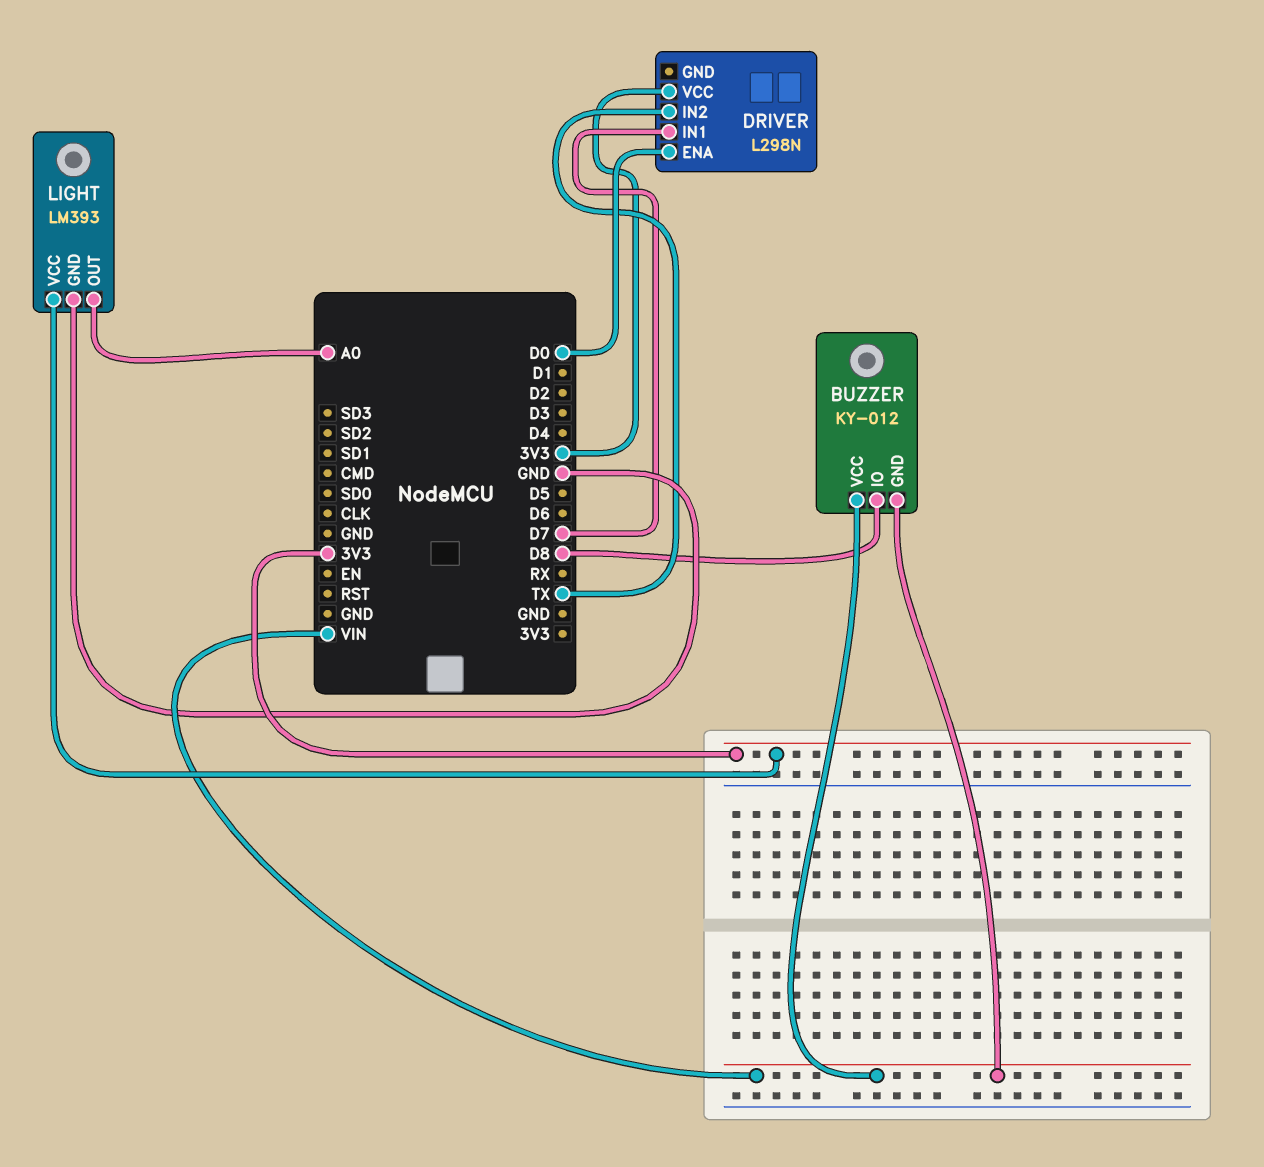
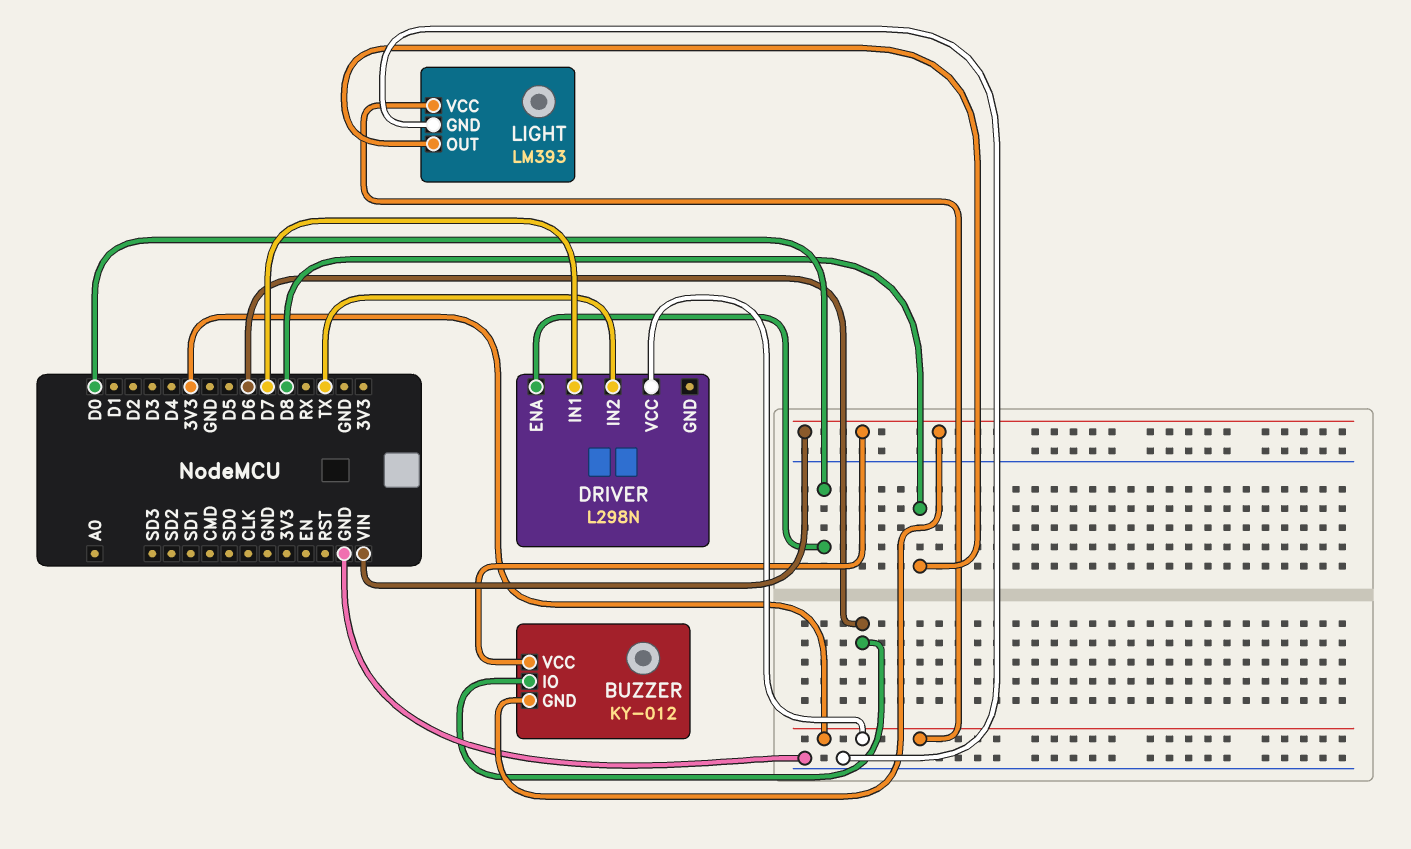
BUZZER pin IO: D8 -> D6
LIGHT pin OUT: A0 -> D8

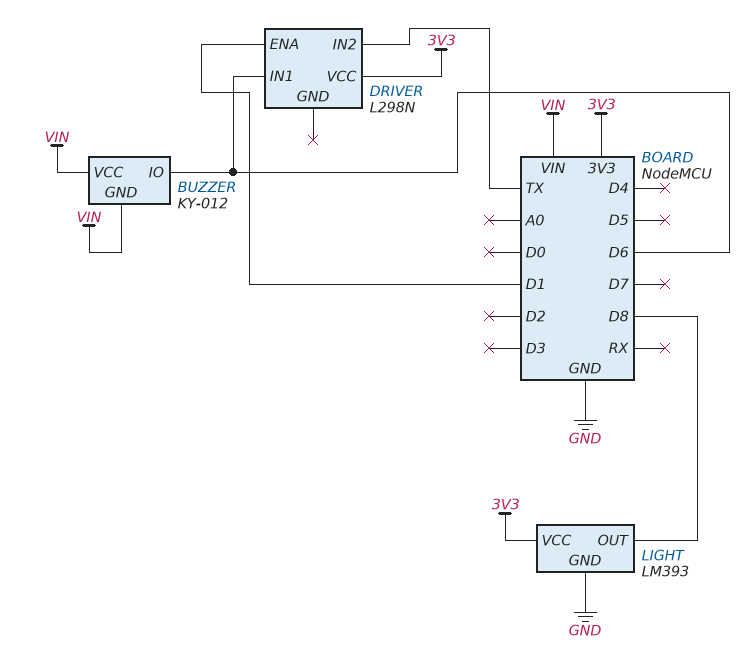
DRIVER pin ENA: D0 -> D1
DRIVER pin IN1: D7 -> D6

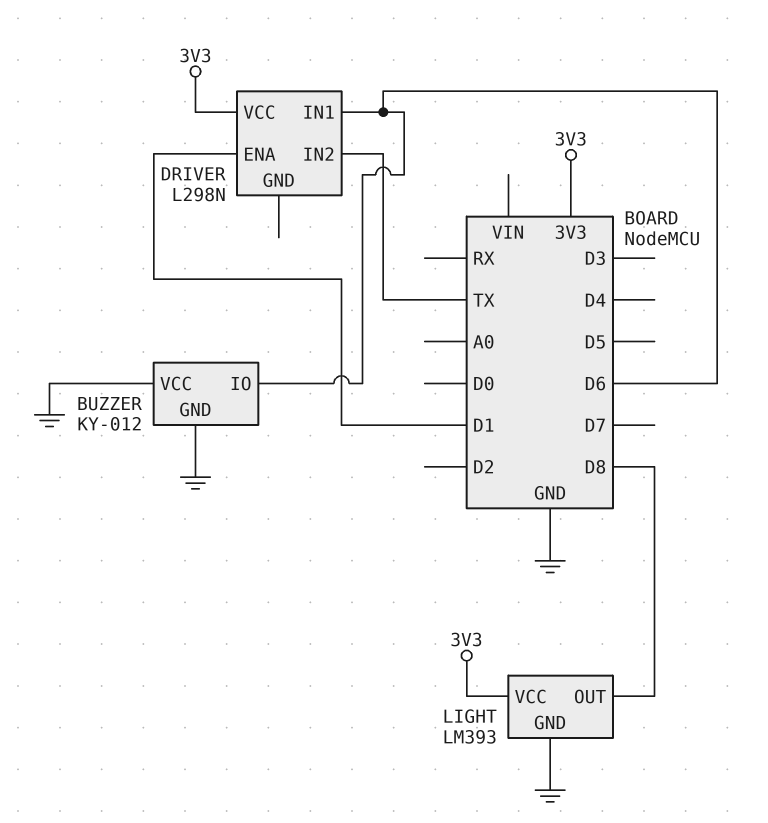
BUZZER pin GND: VIN -> GND
BUZZER pin VCC: VIN -> GND

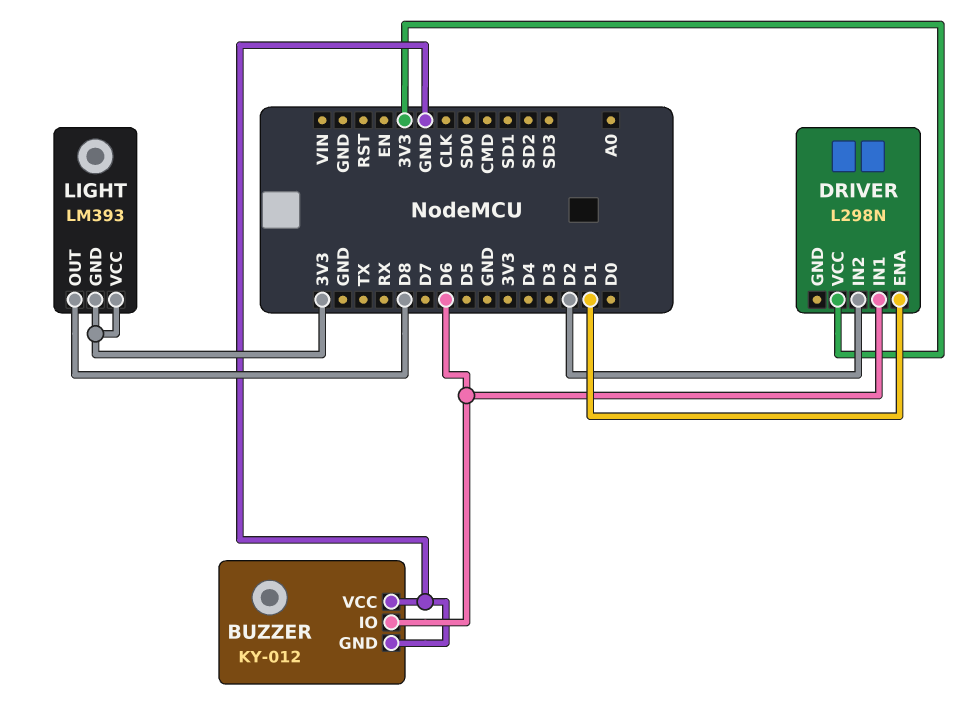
DRIVER pin IN2: TX -> D2
LIGHT pin GND: GND -> 3V3

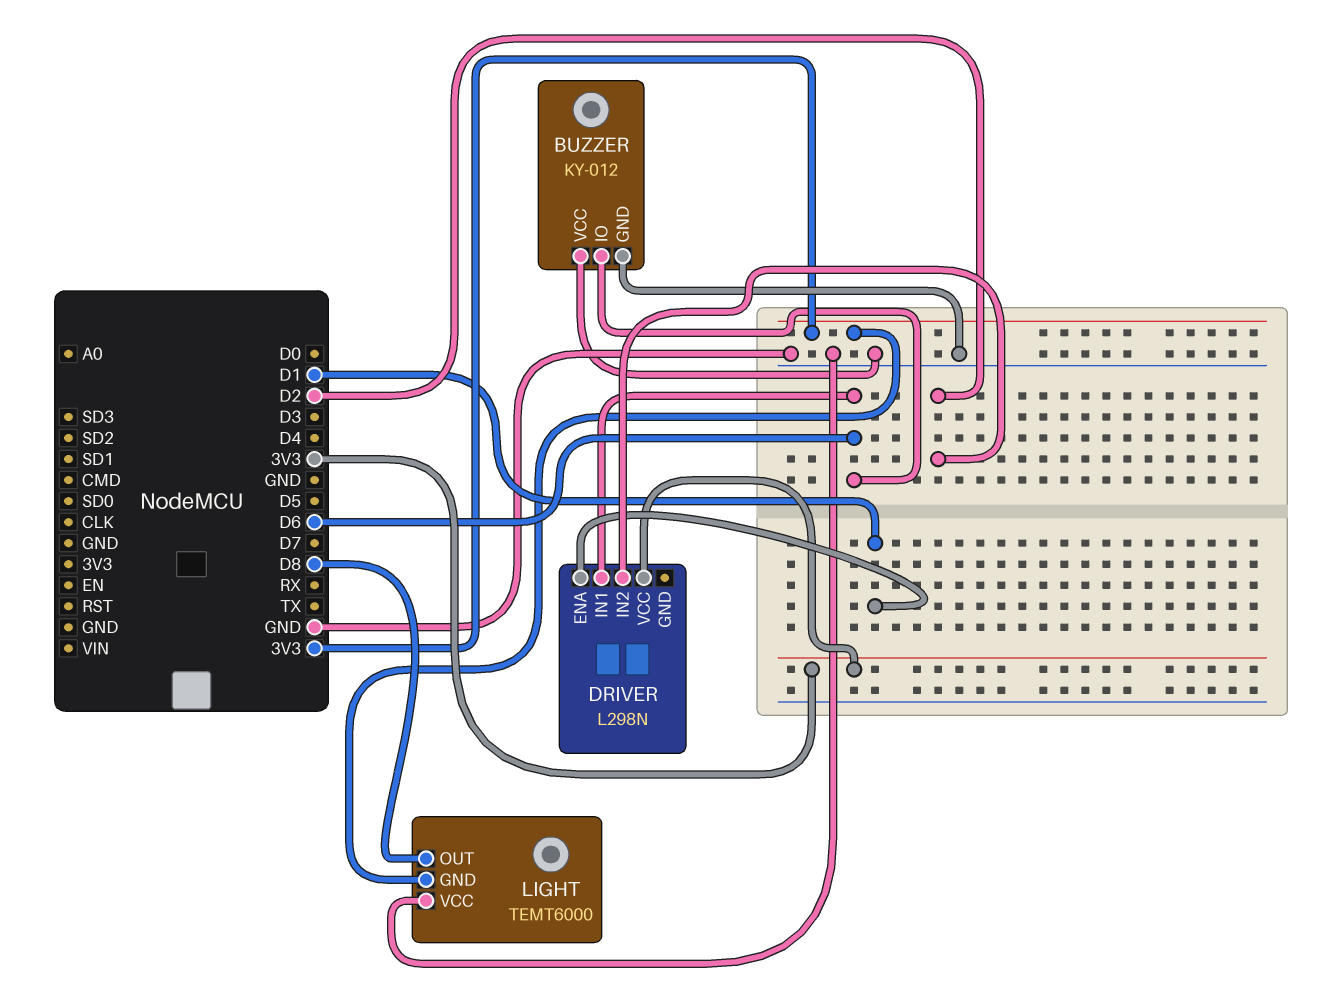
LIGHT: LM393 -> TEMT6000
LIGHT pin VCC: 3V3 -> GND

